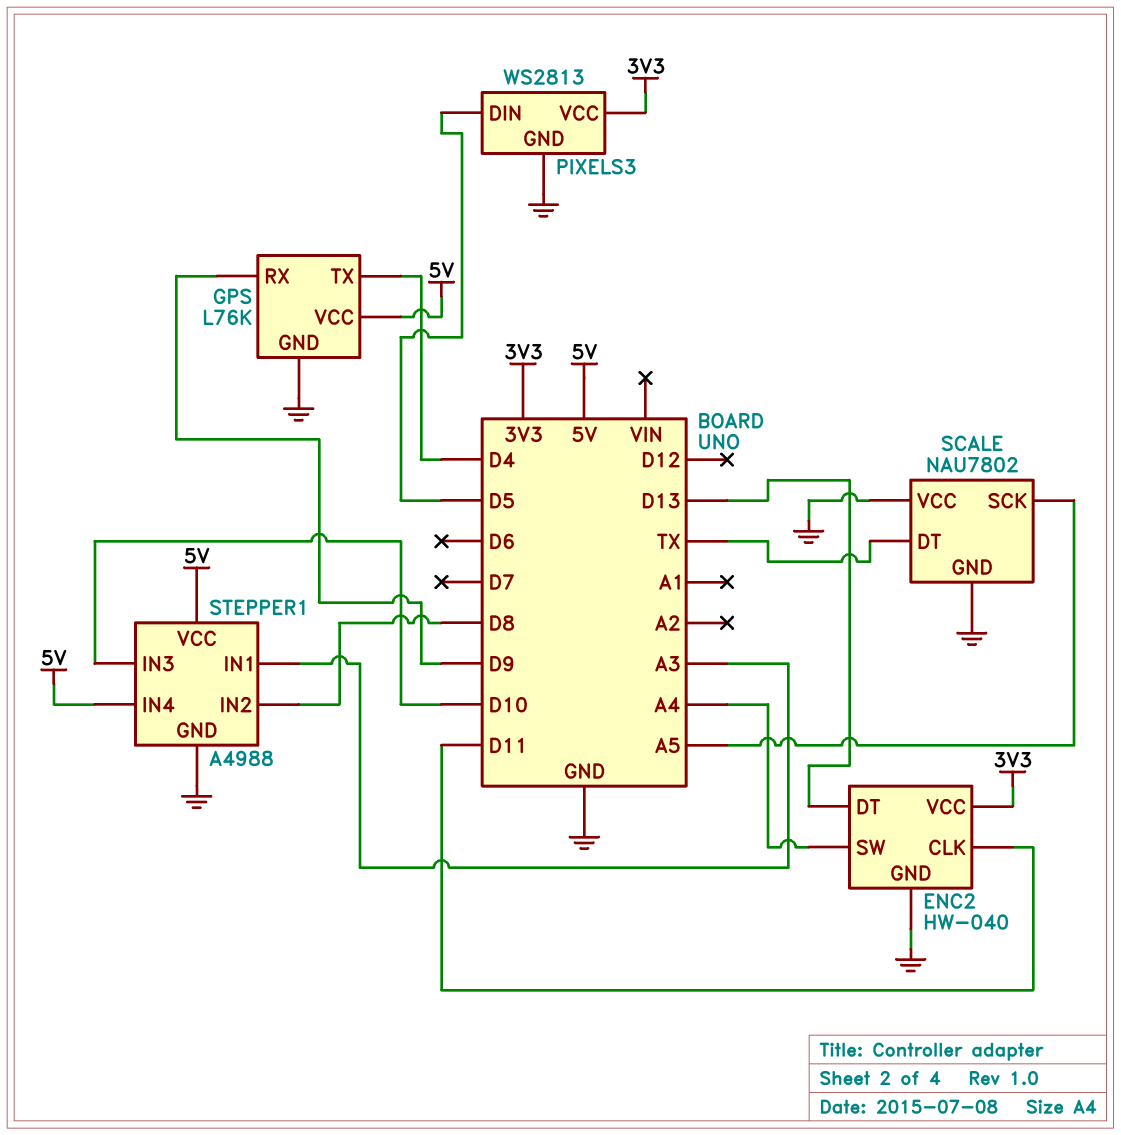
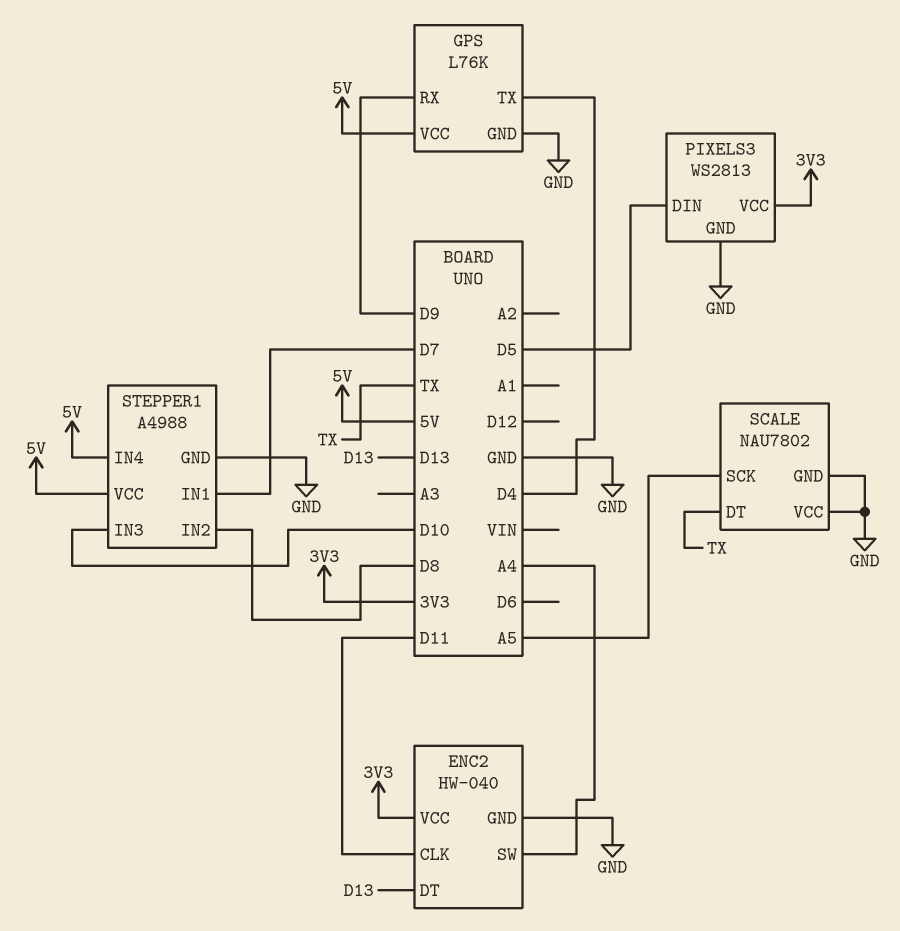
STEPPER1 pin IN1: A3 -> D7

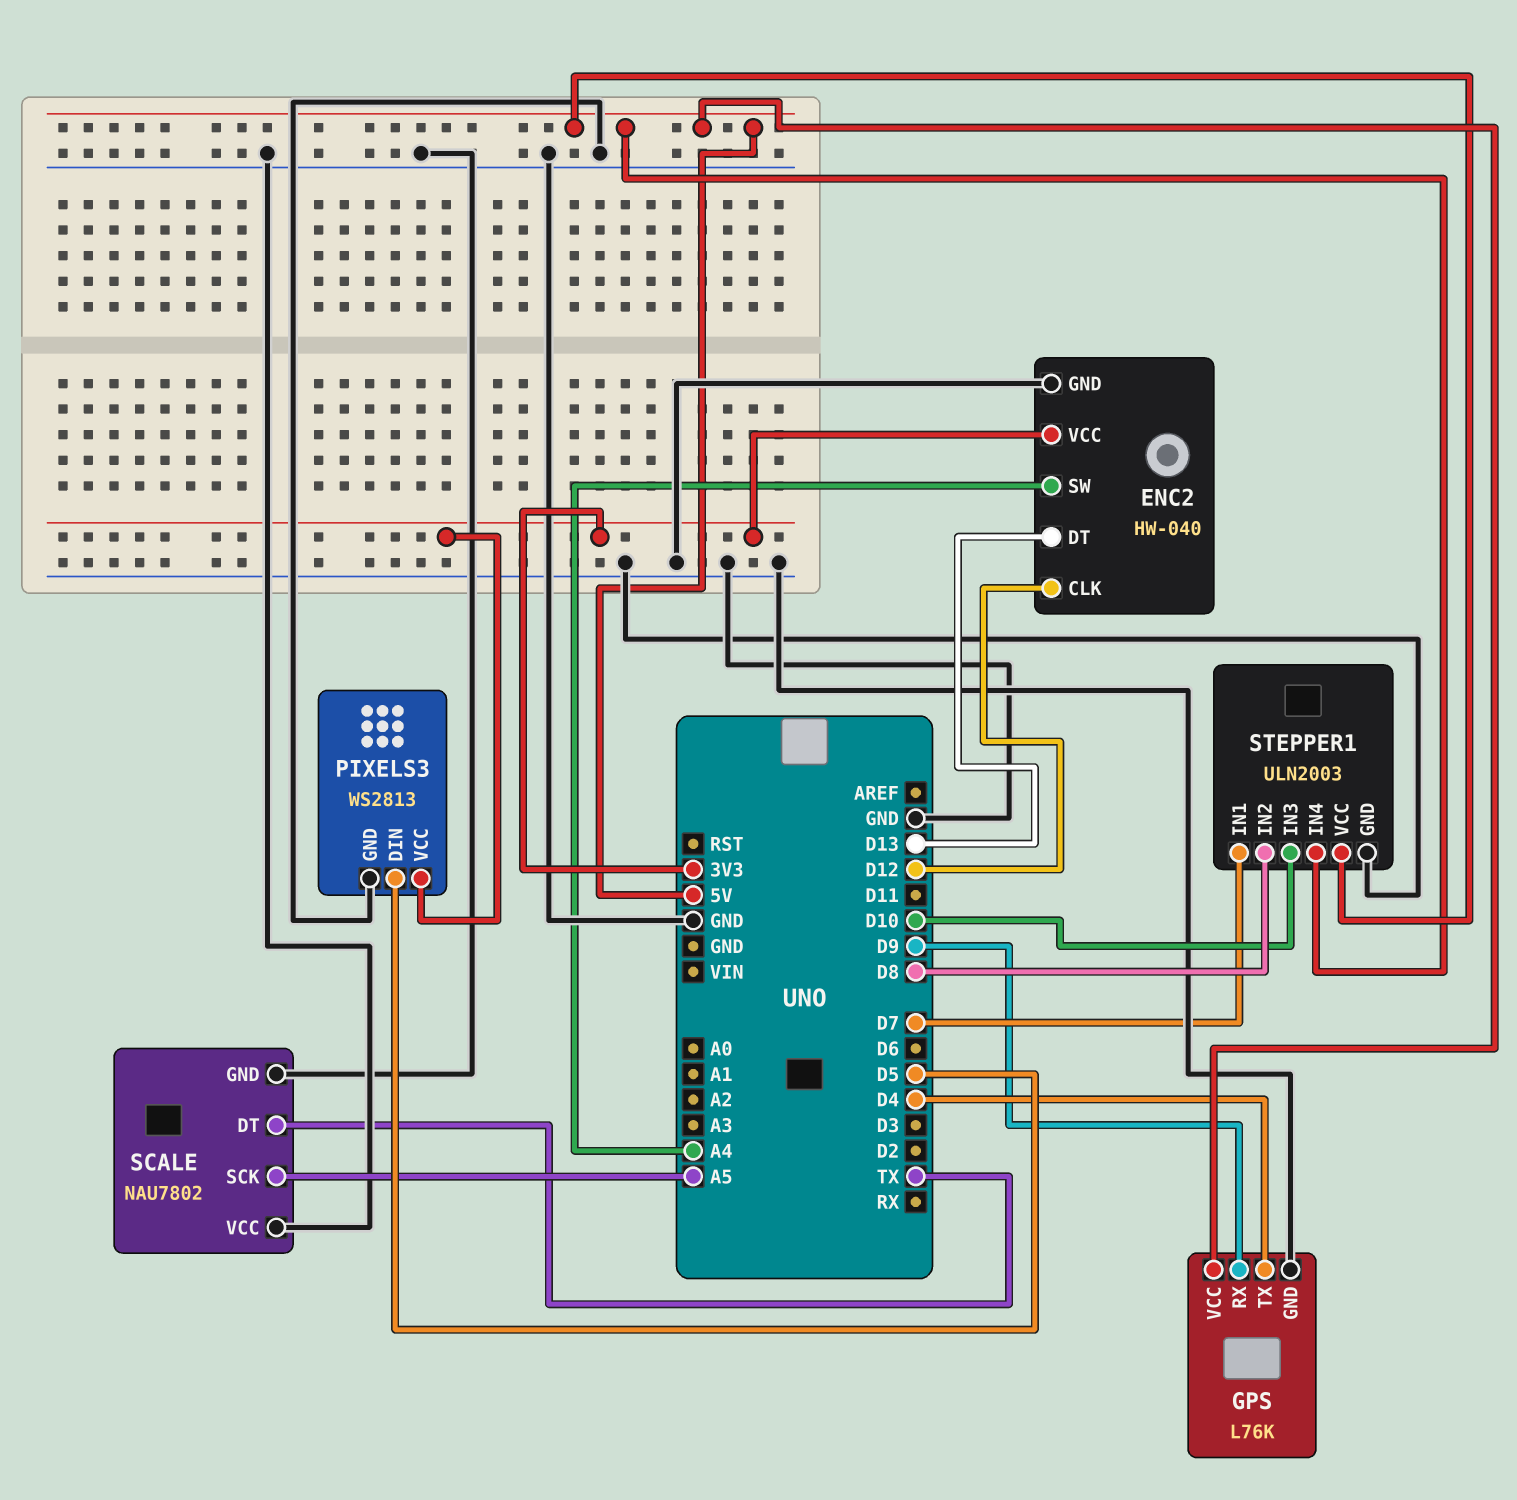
ENC2 pin CLK: D11 -> D12
STEPPER1: A4988 -> ULN2003

